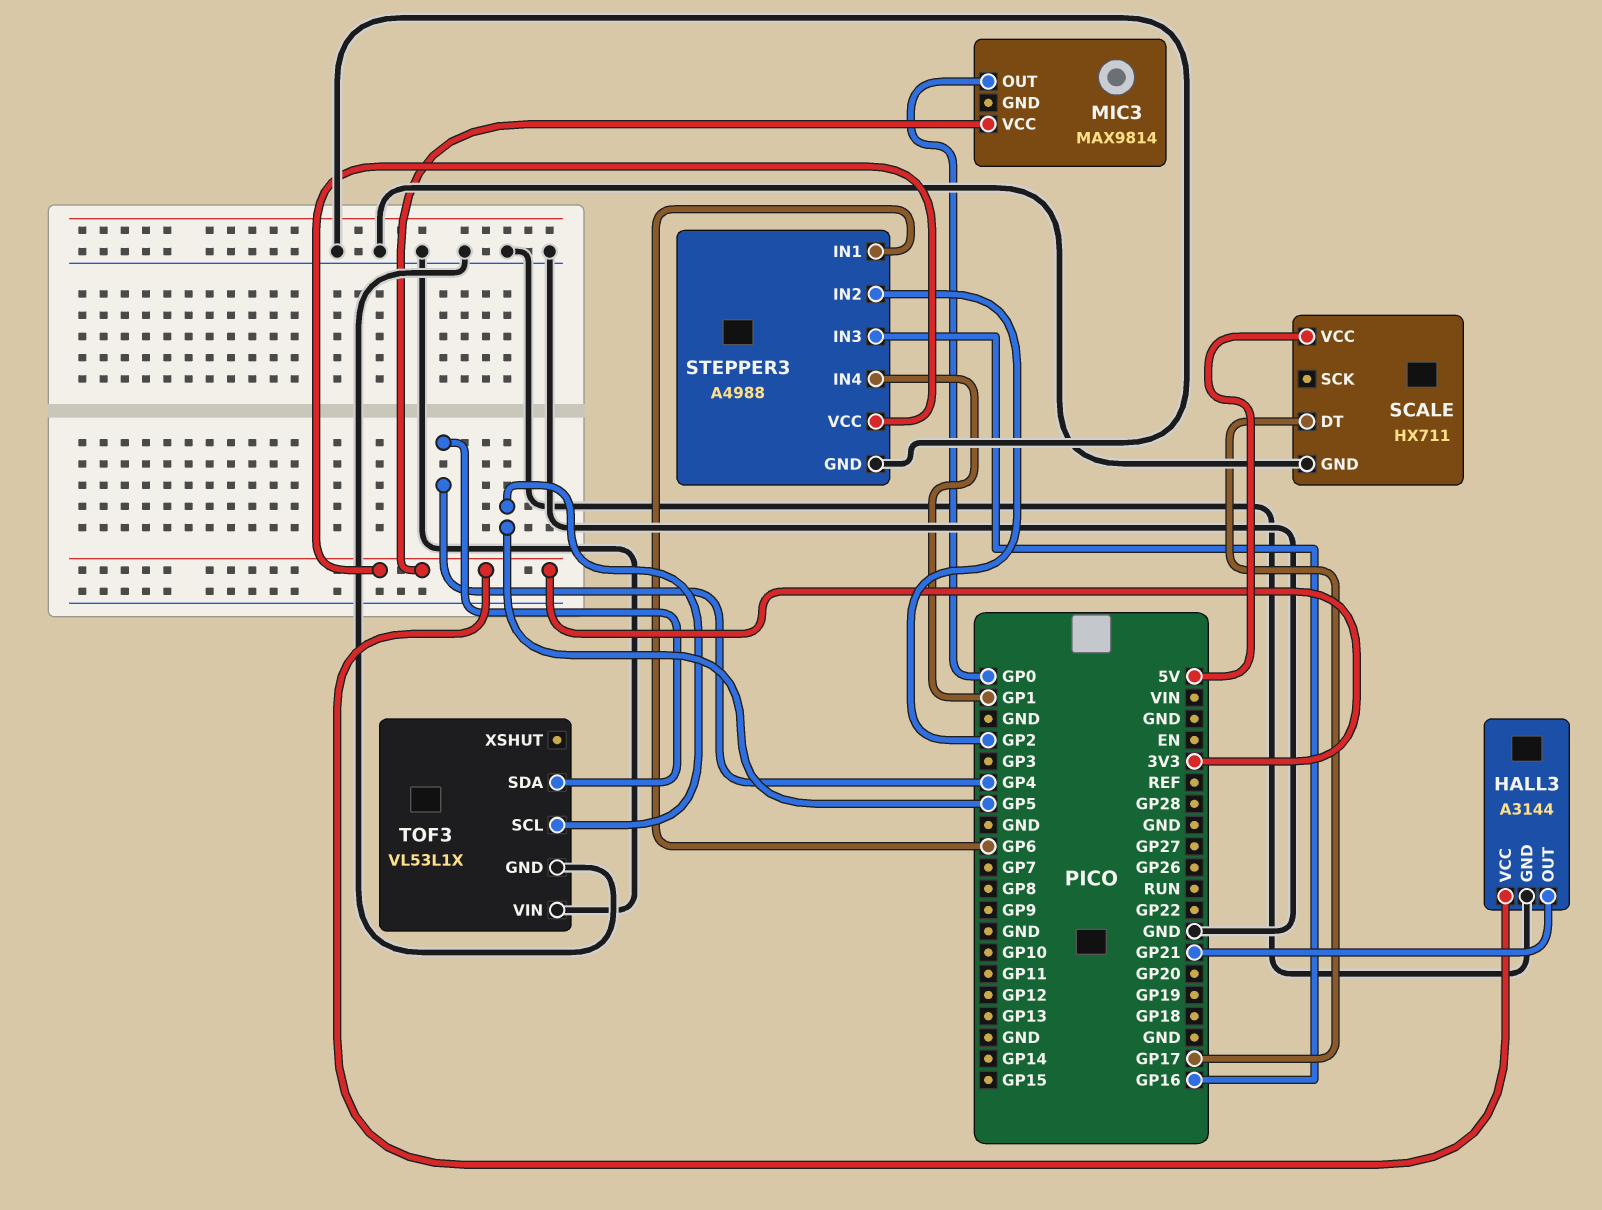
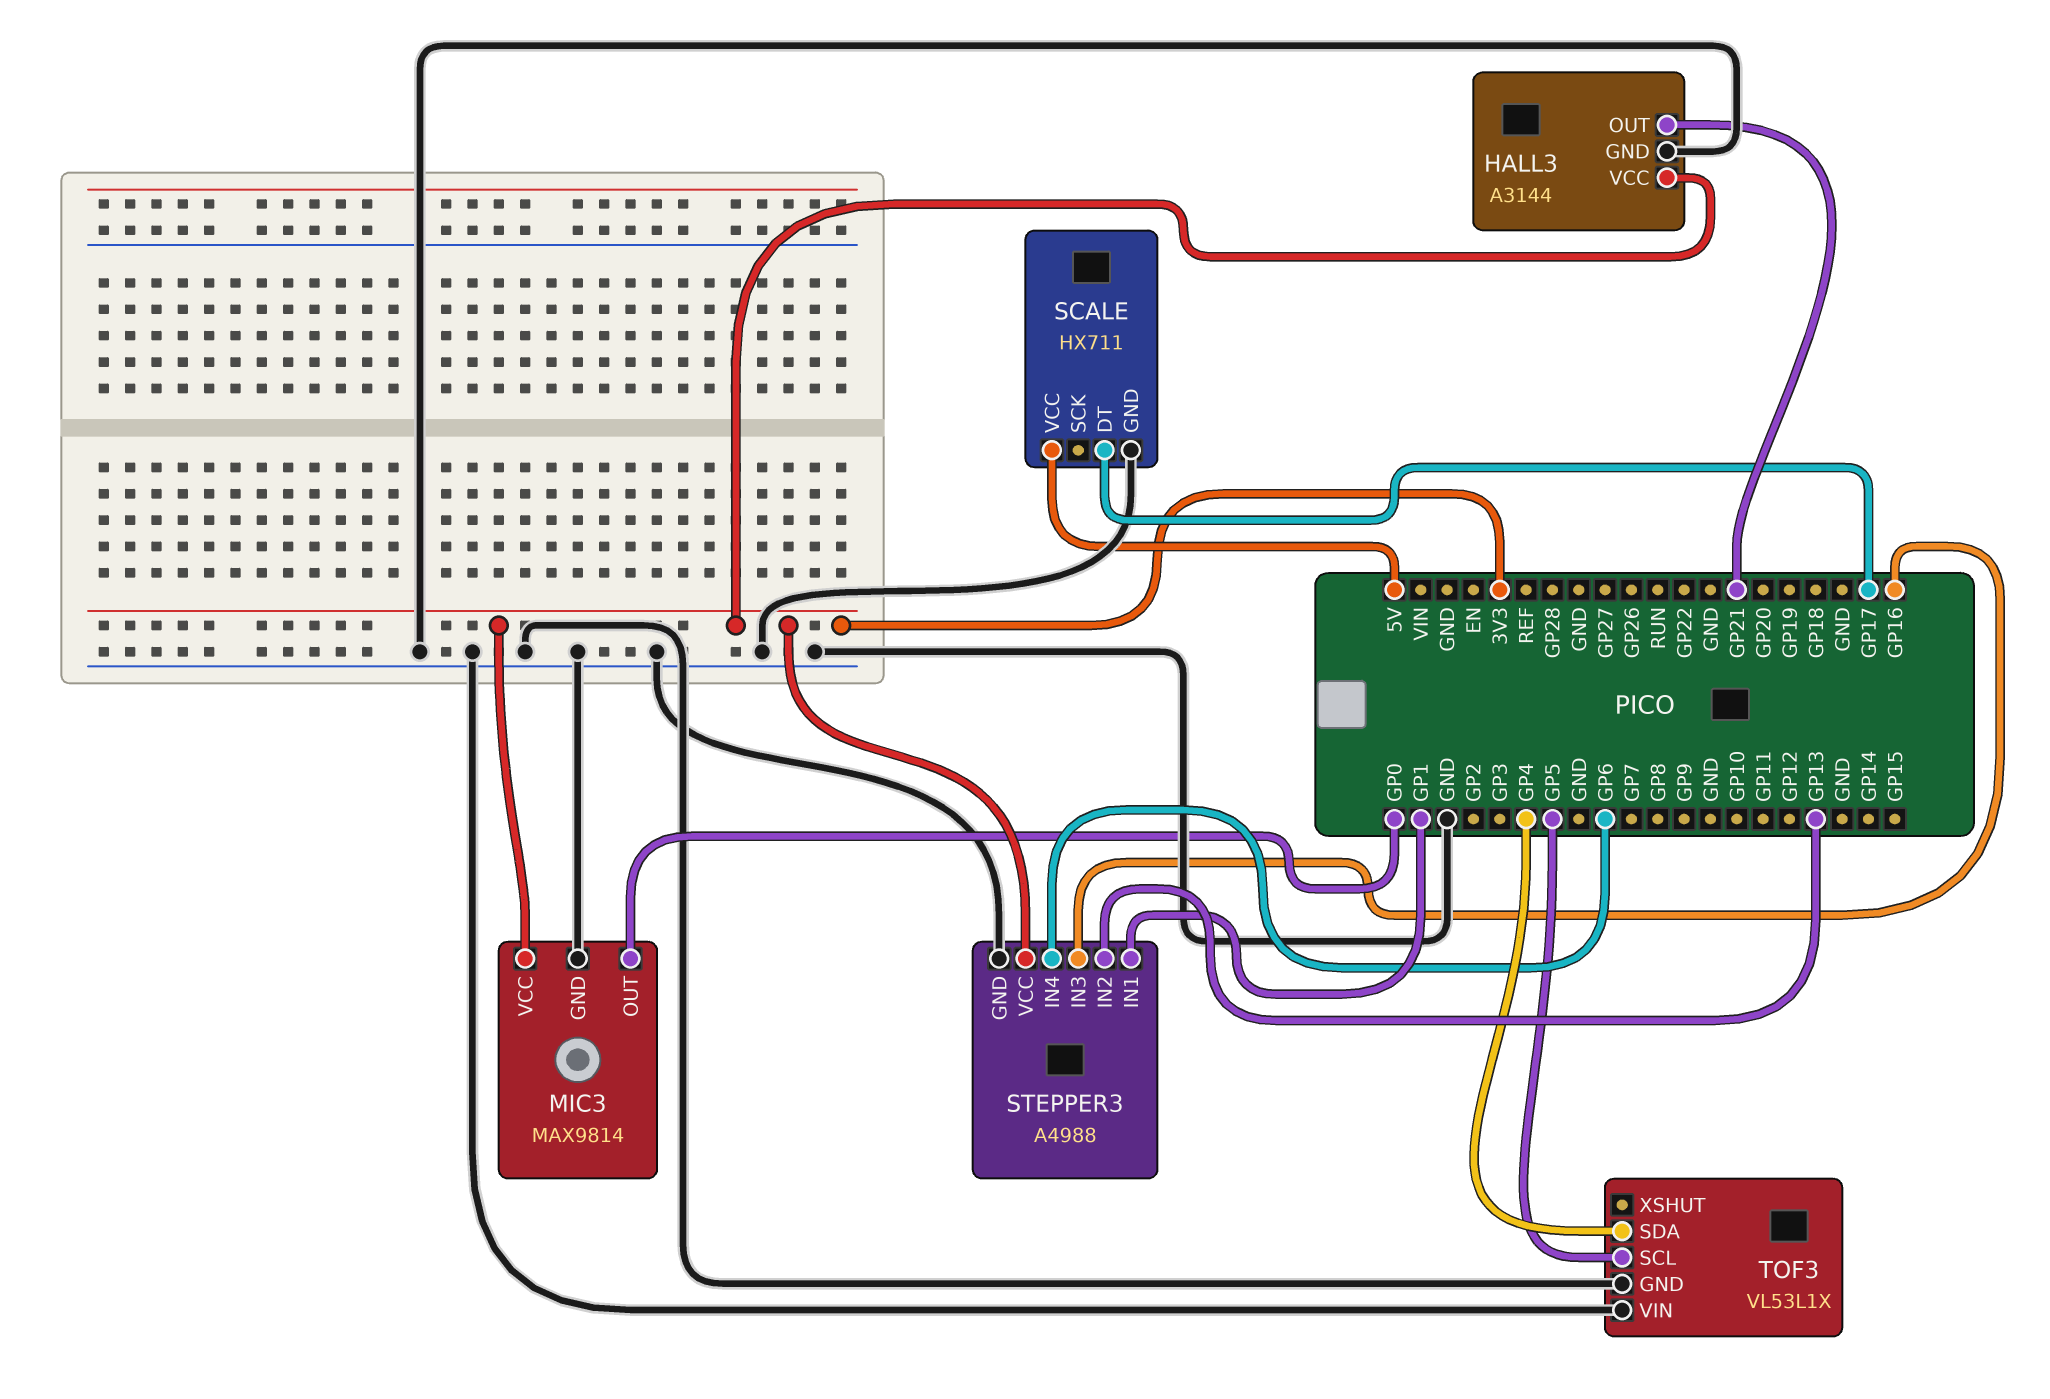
MIC3 pin GND: none -> GND
STEPPER3 pin IN1: GP6 -> GP1
STEPPER3 pin IN2: GP2 -> GP13
STEPPER3 pin IN4: GP1 -> GP6

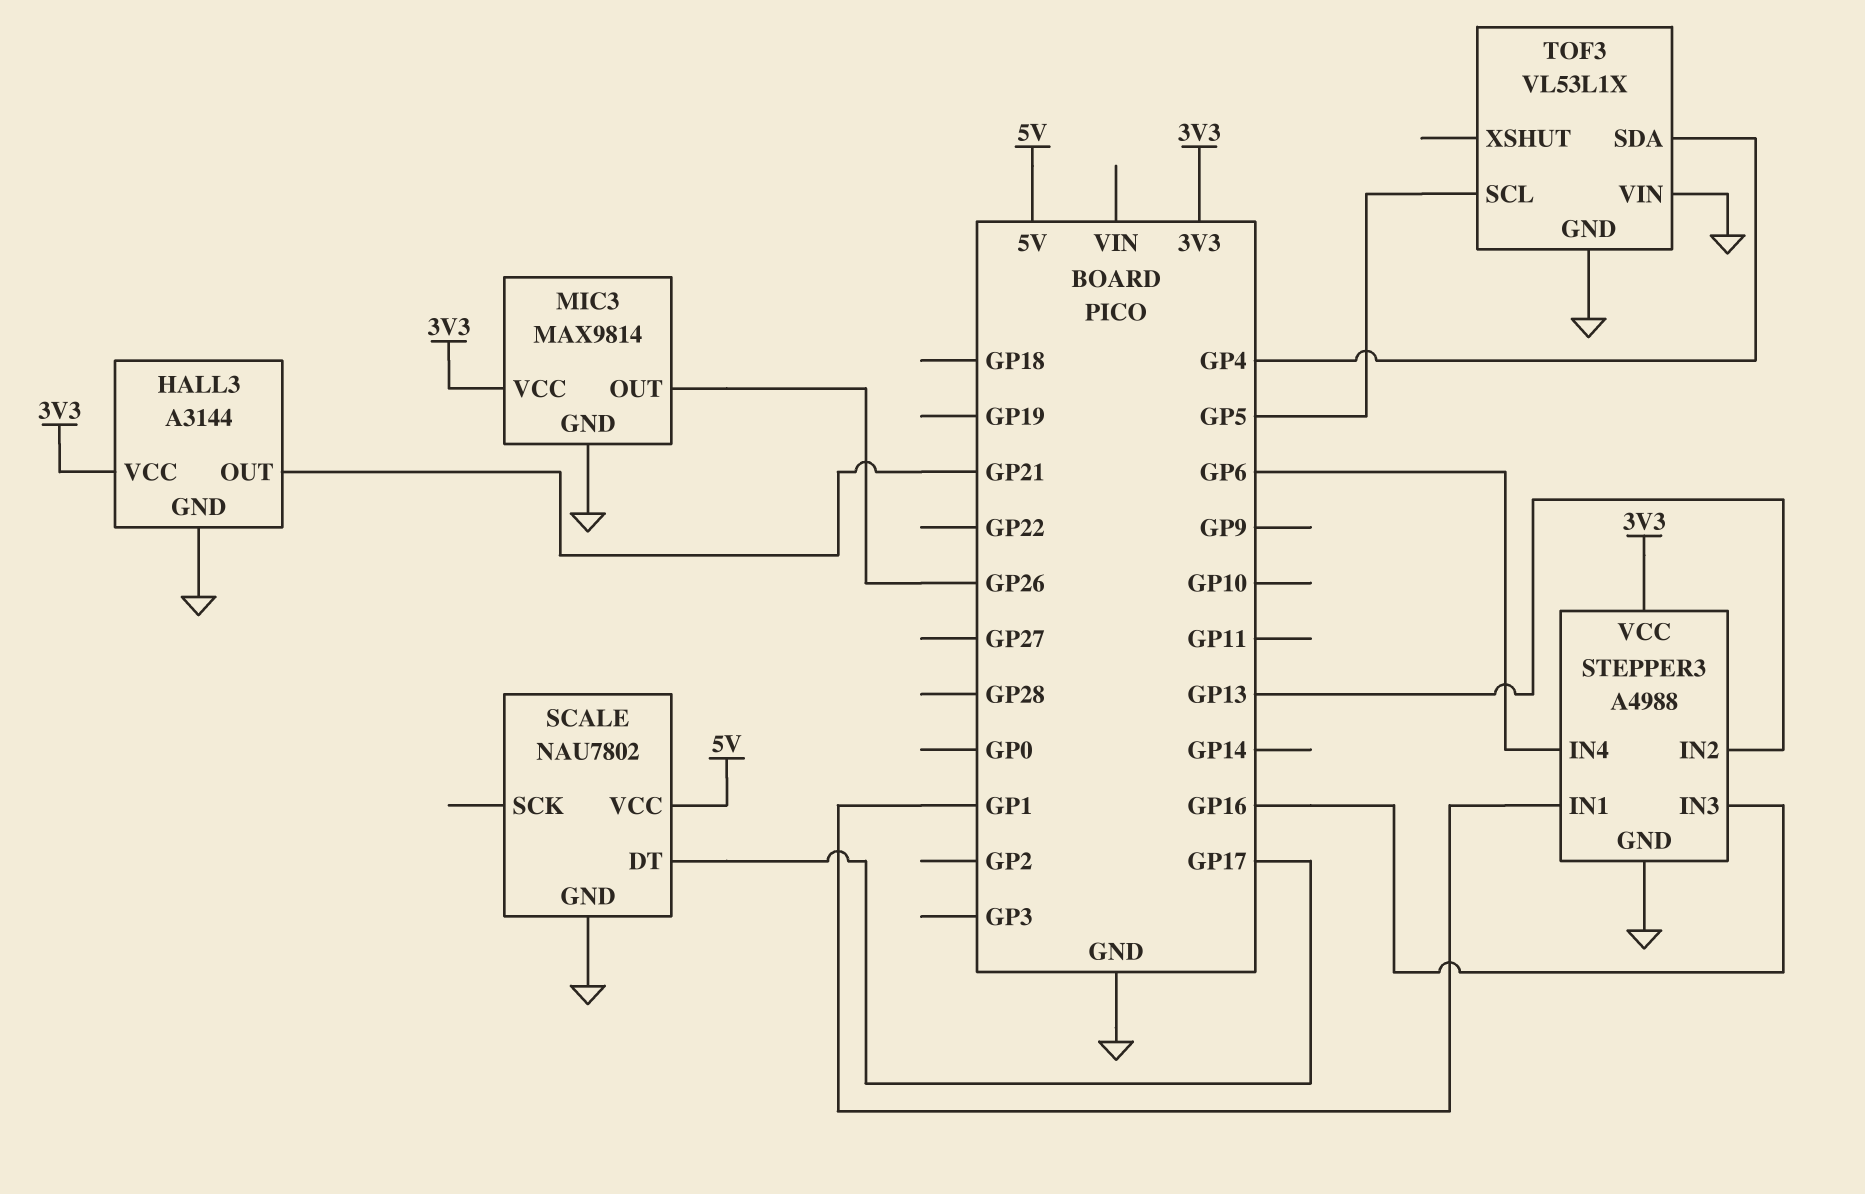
MIC3 pin OUT: GP0 -> GP26
SCALE: HX711 -> NAU7802

